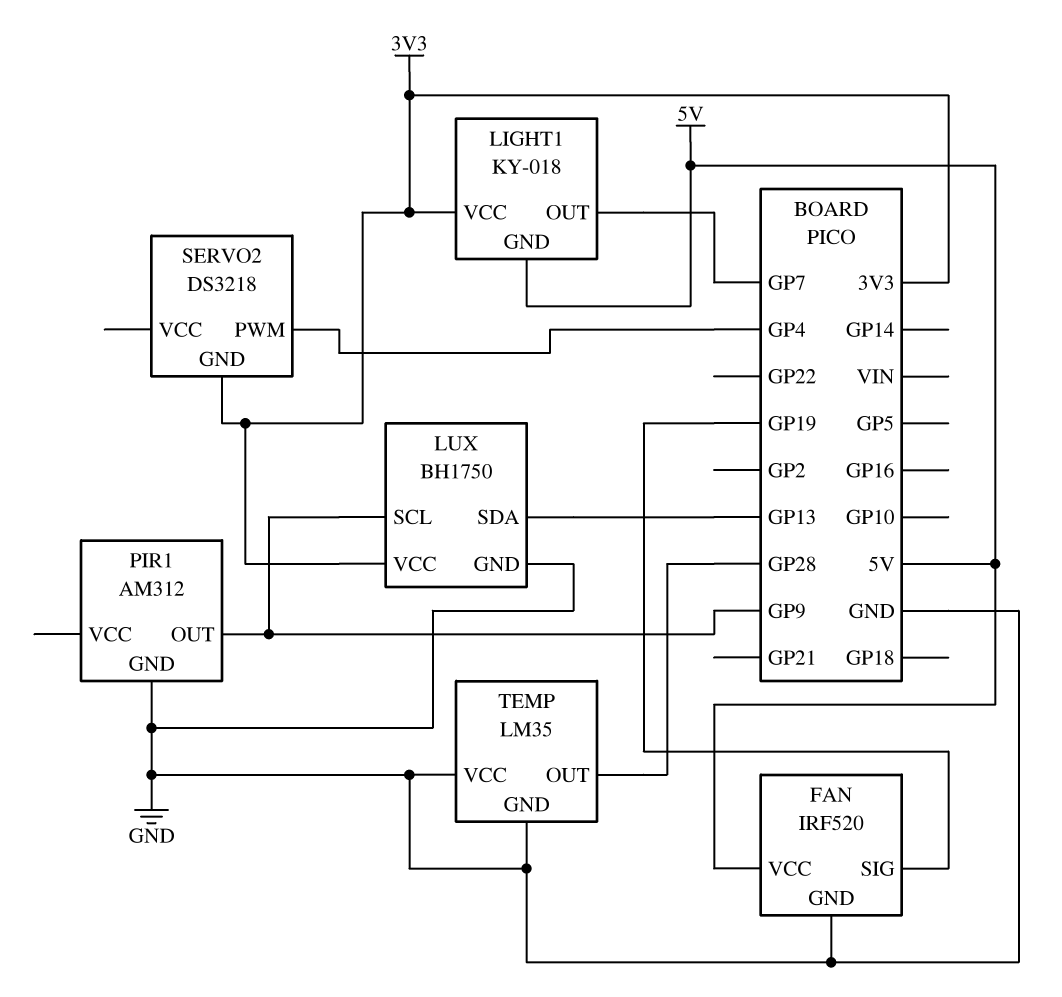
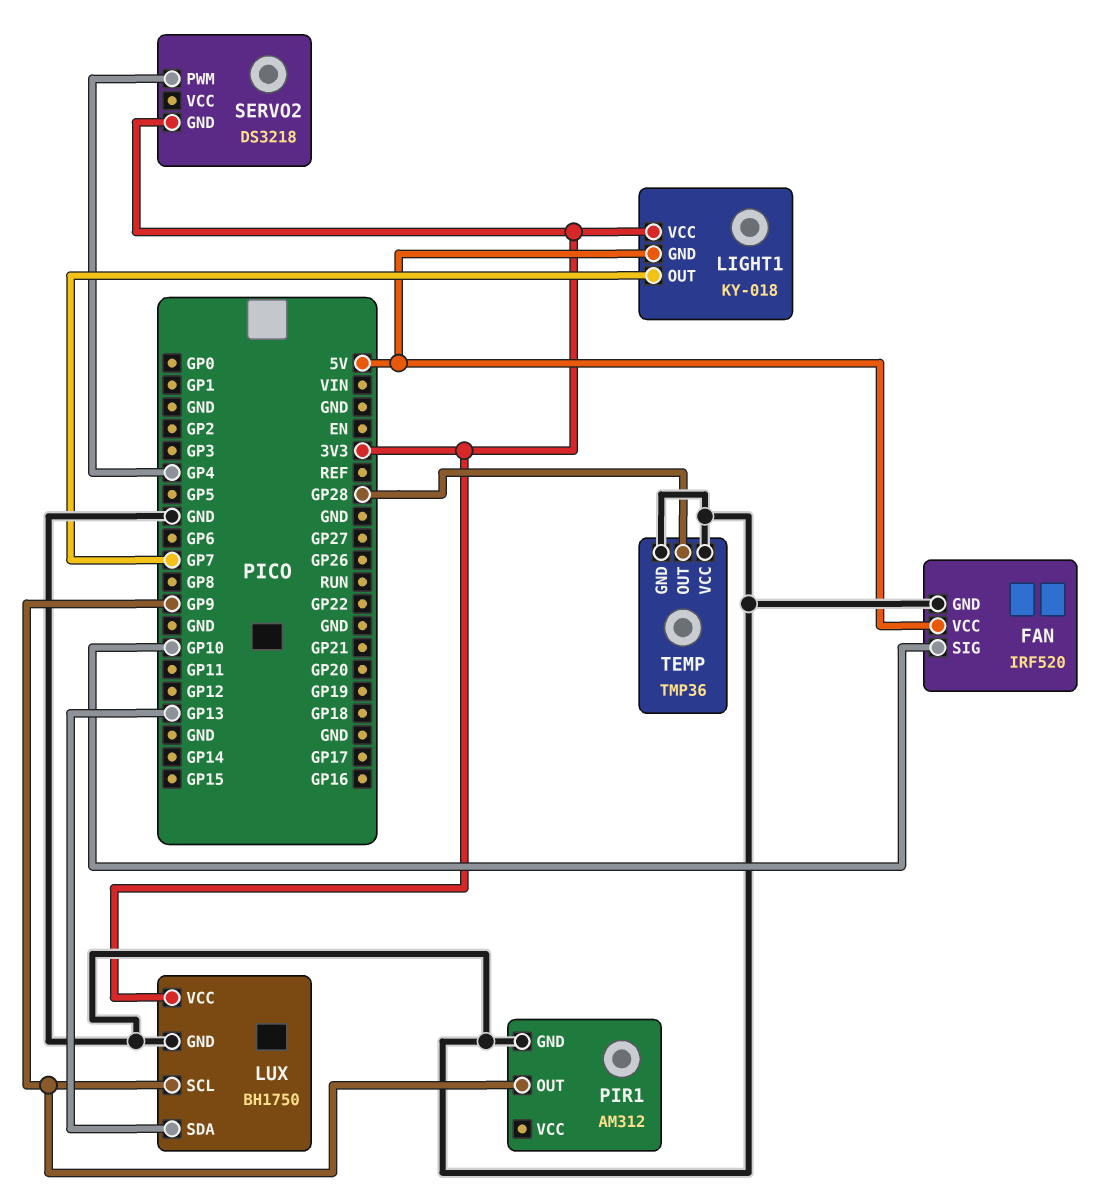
FAN pin SIG: GP19 -> GP10
TEMP: LM35 -> TMP36

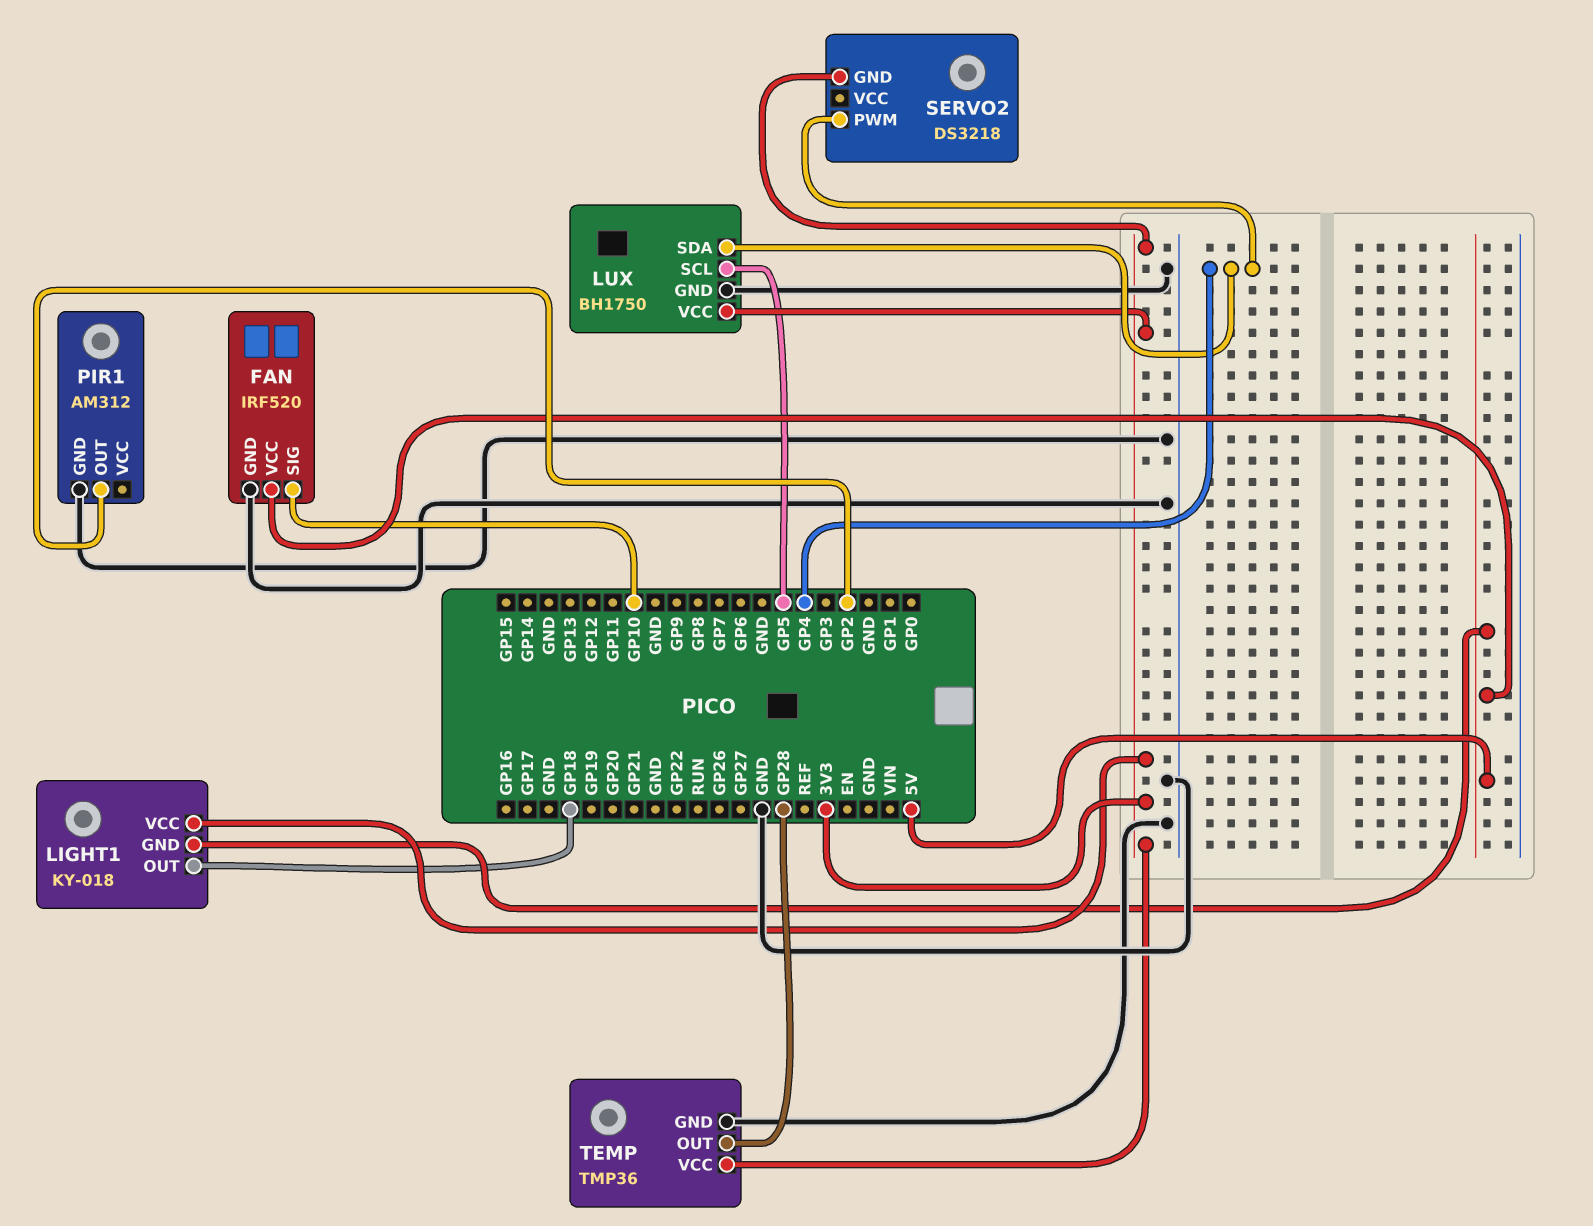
LIGHT1 pin OUT: GP7 -> GP18
LUX pin SCL: GP9 -> GP5
LUX pin SDA: GP13 -> GP4
PIR1 pin OUT: GP9 -> GP2
TEMP pin VCC: GND -> 3V3

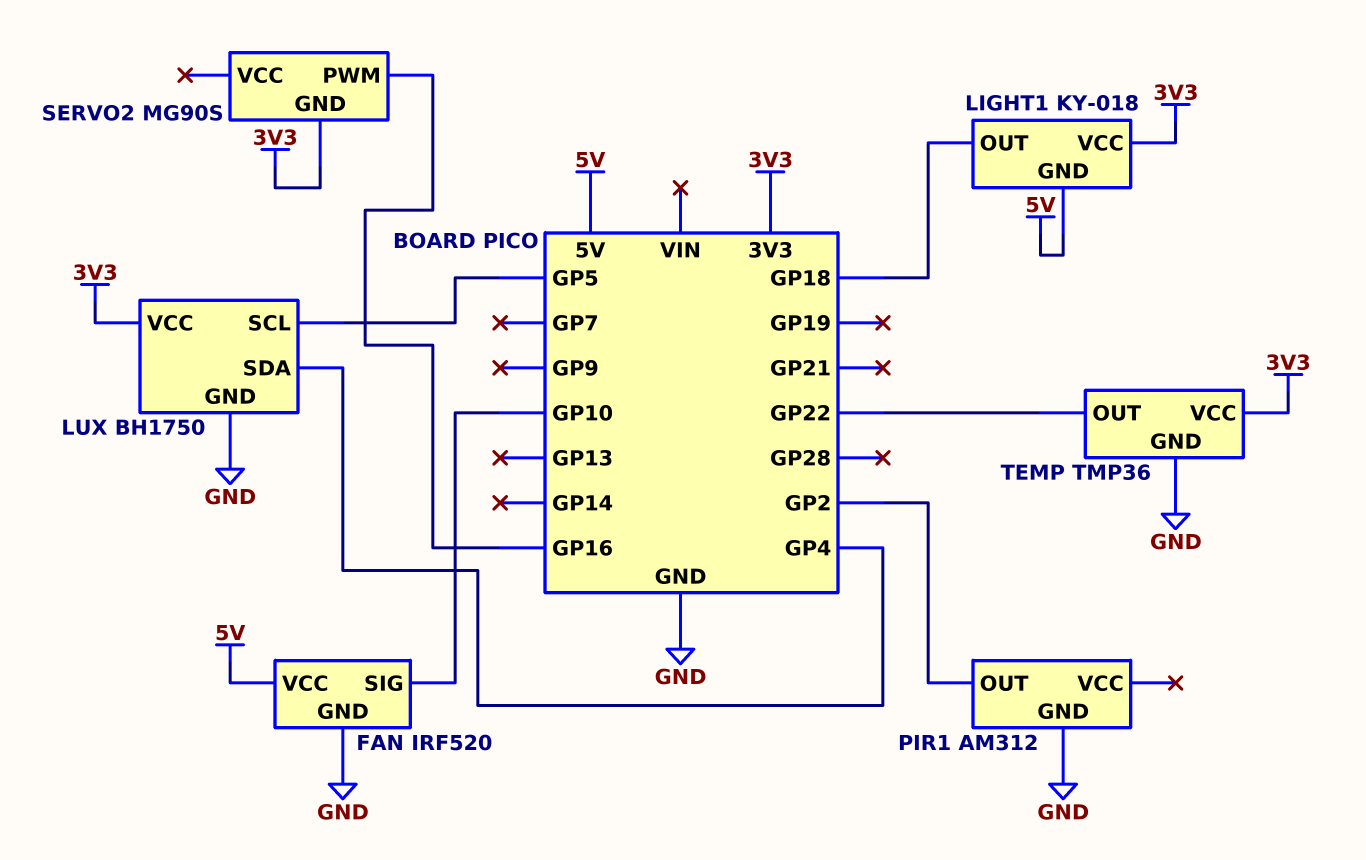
SERVO2: DS3218 -> MG90S
SERVO2 pin PWM: GP4 -> GP16
TEMP pin OUT: GP28 -> GP22

